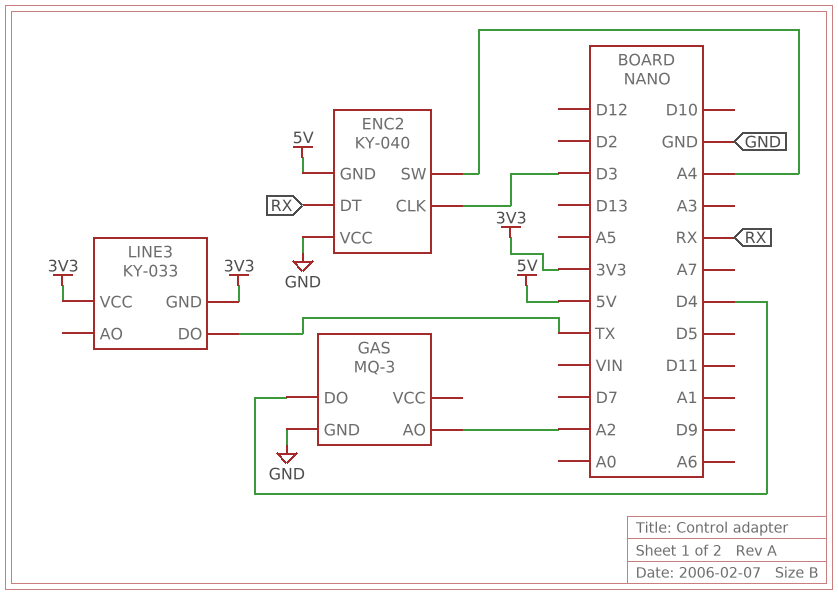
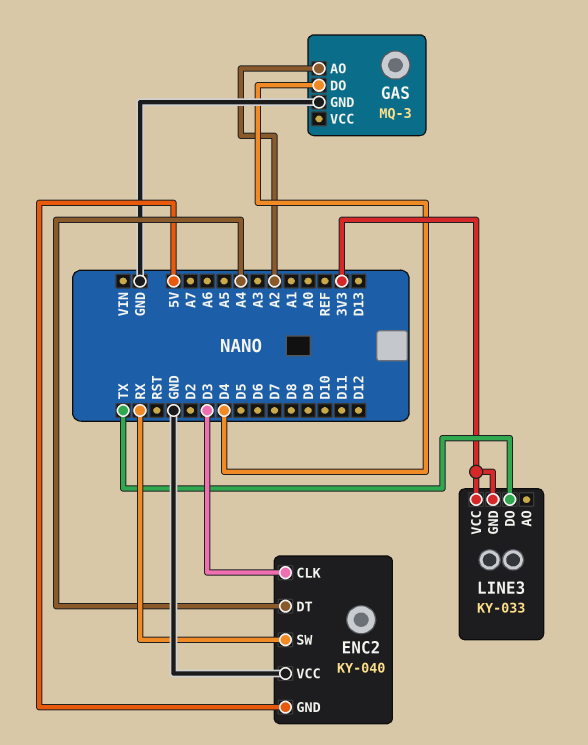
ENC2 pin DT: RX -> A4
ENC2 pin SW: A4 -> RX

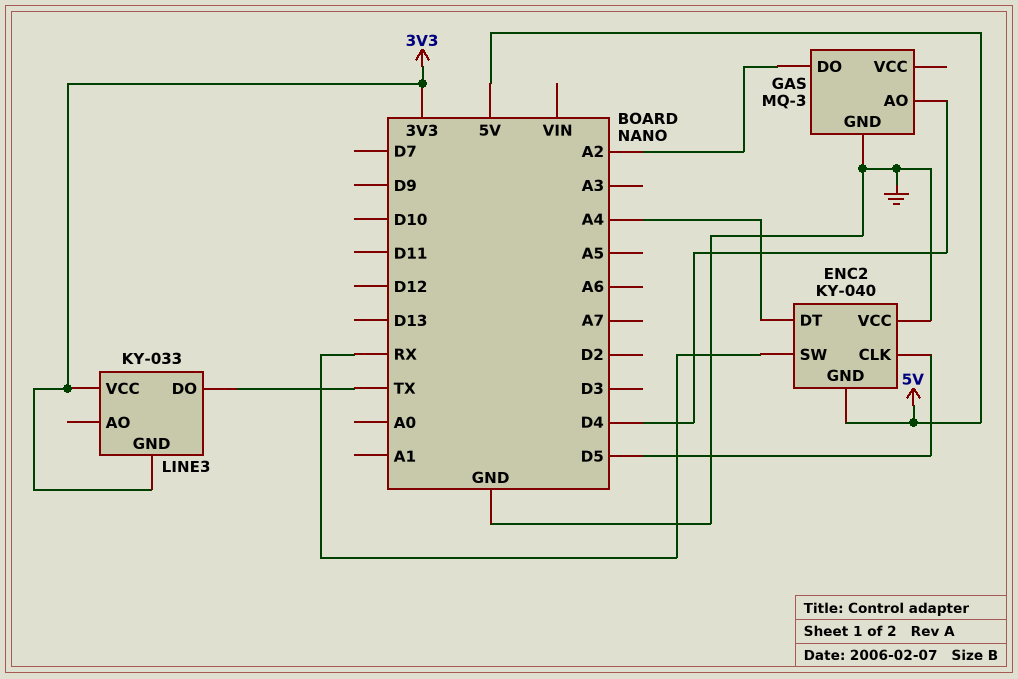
ENC2 pin CLK: D3 -> D5
GAS pin AO: A2 -> D4
GAS pin DO: D4 -> A2

